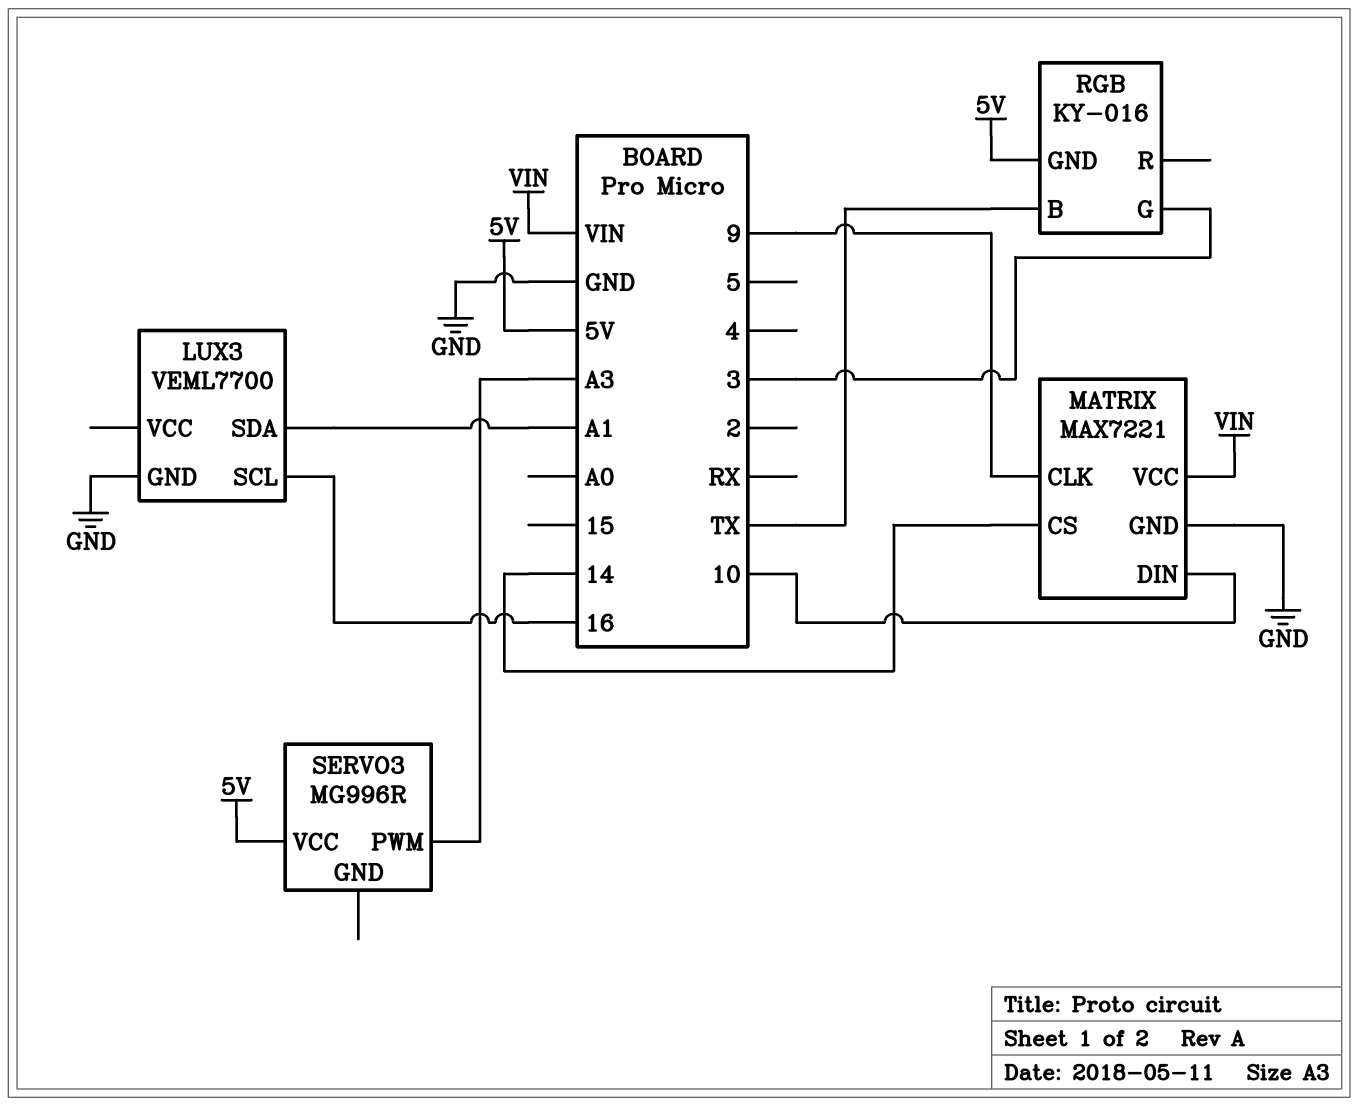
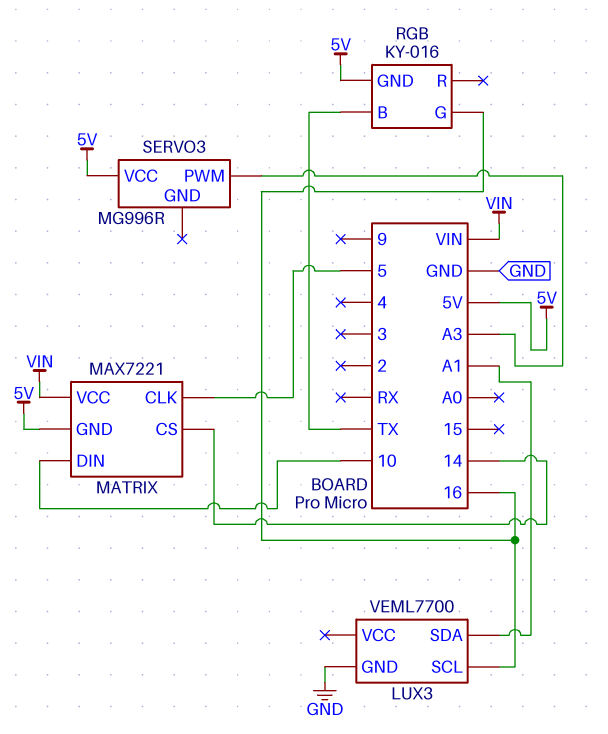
MATRIX pin CLK: 9 -> 5
MATRIX pin GND: GND -> 5V
RGB pin G: 3 -> 16

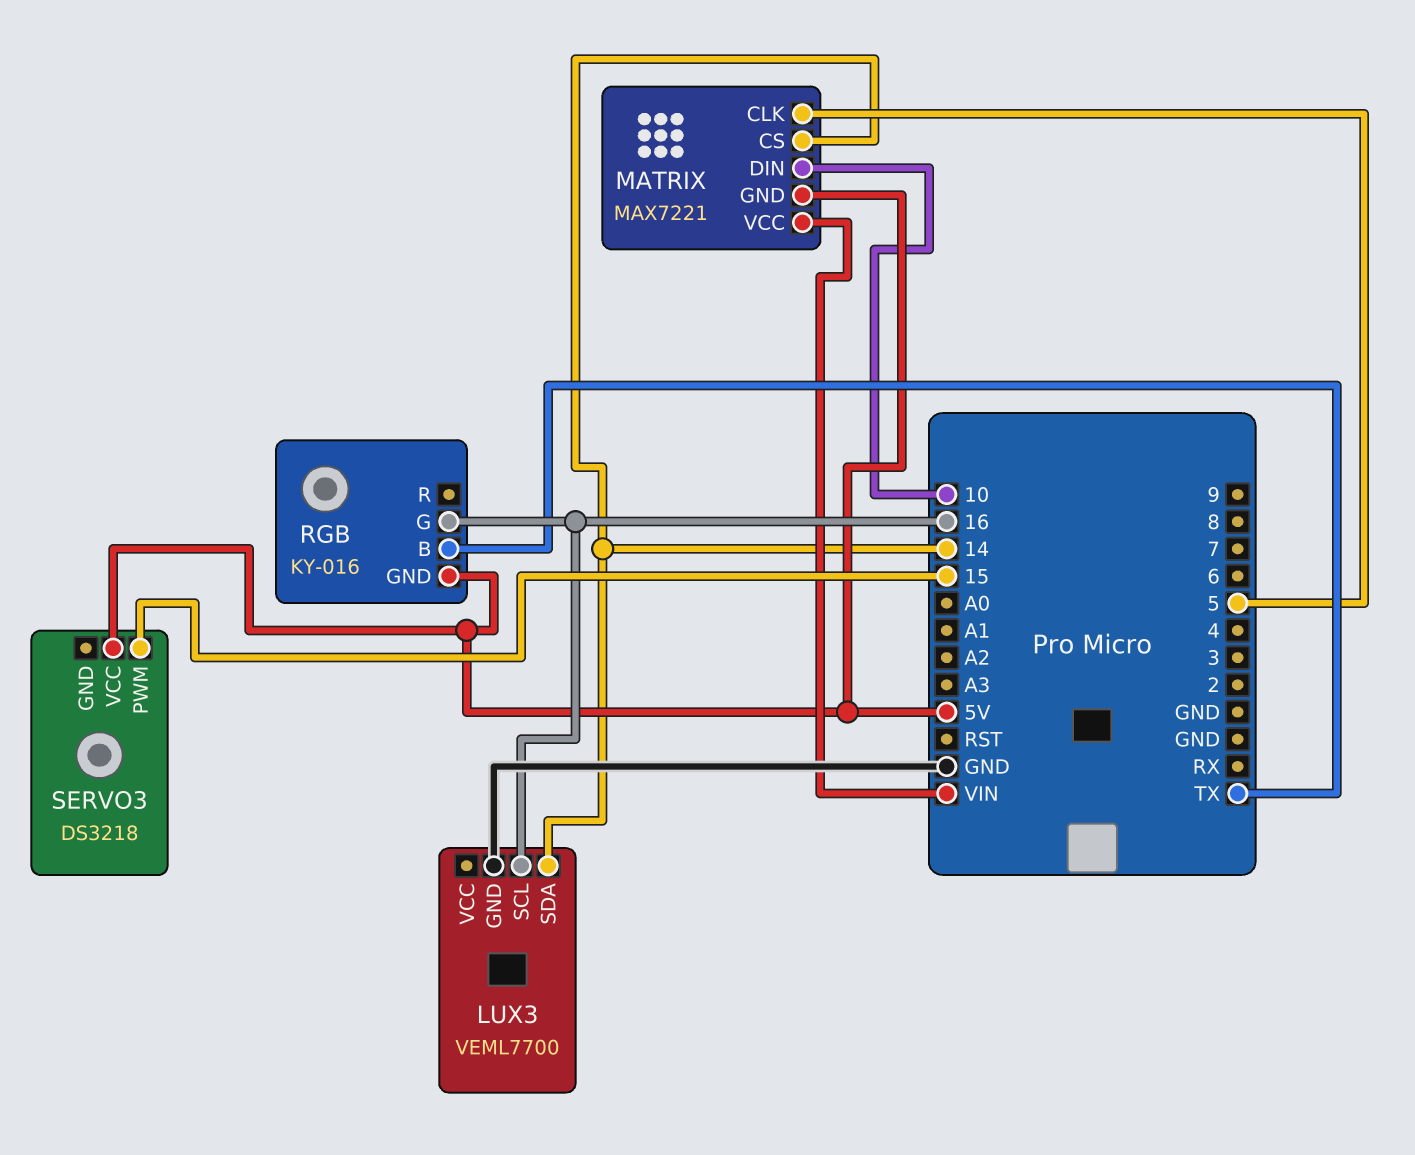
LUX3 pin SDA: A1 -> 14
SERVO3: MG996R -> DS3218
SERVO3 pin PWM: A3 -> 15

